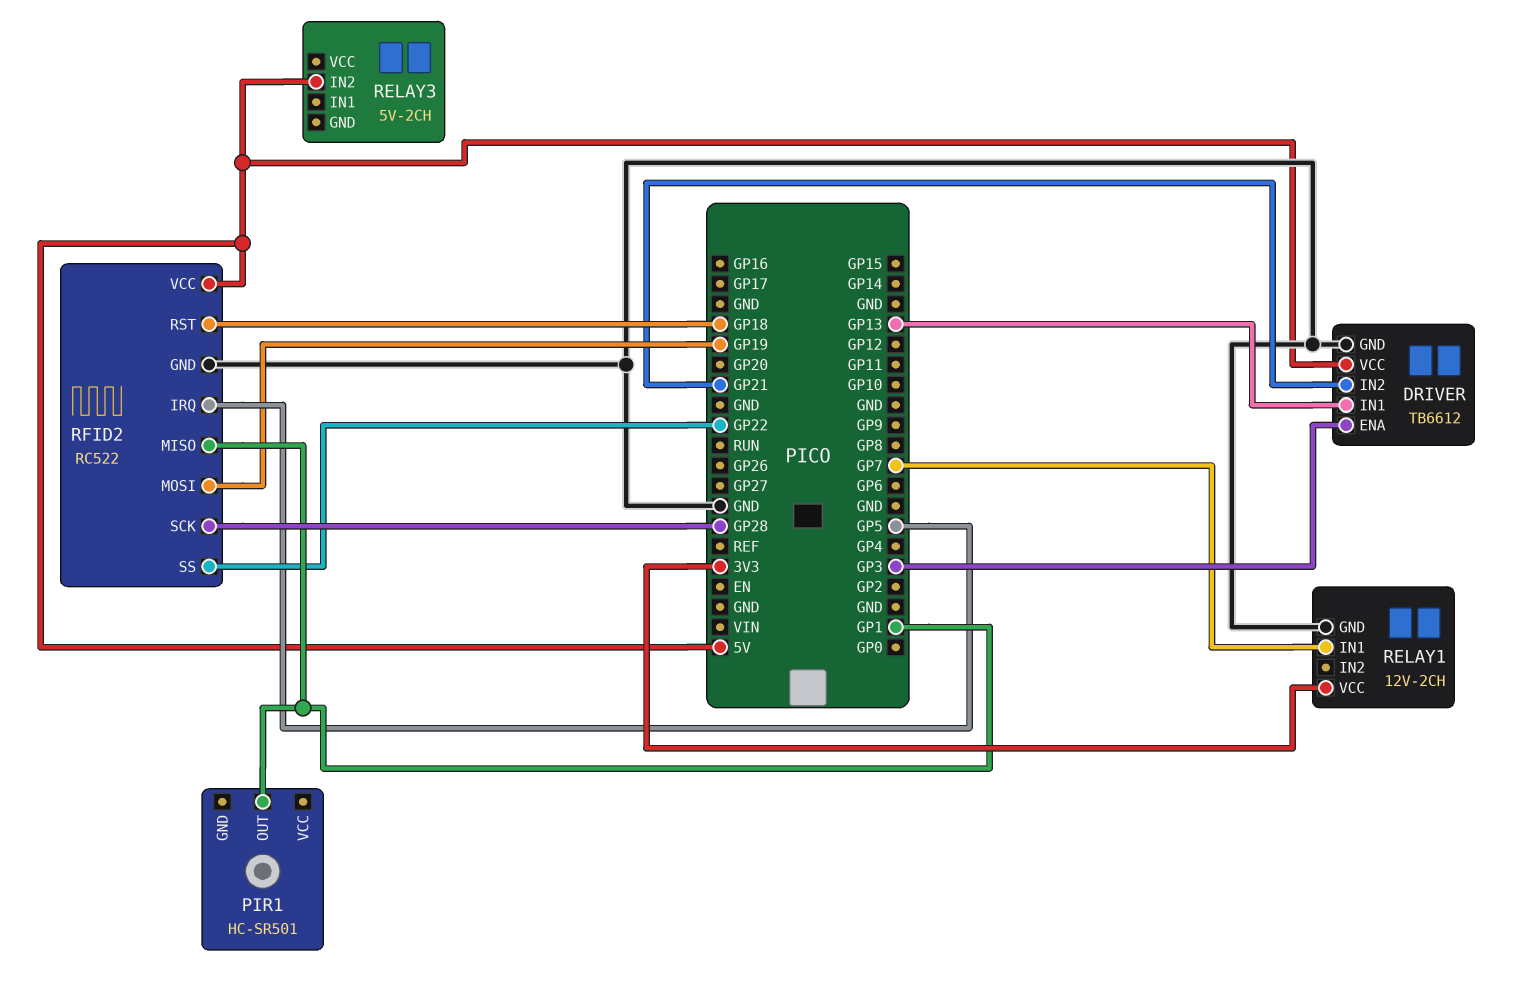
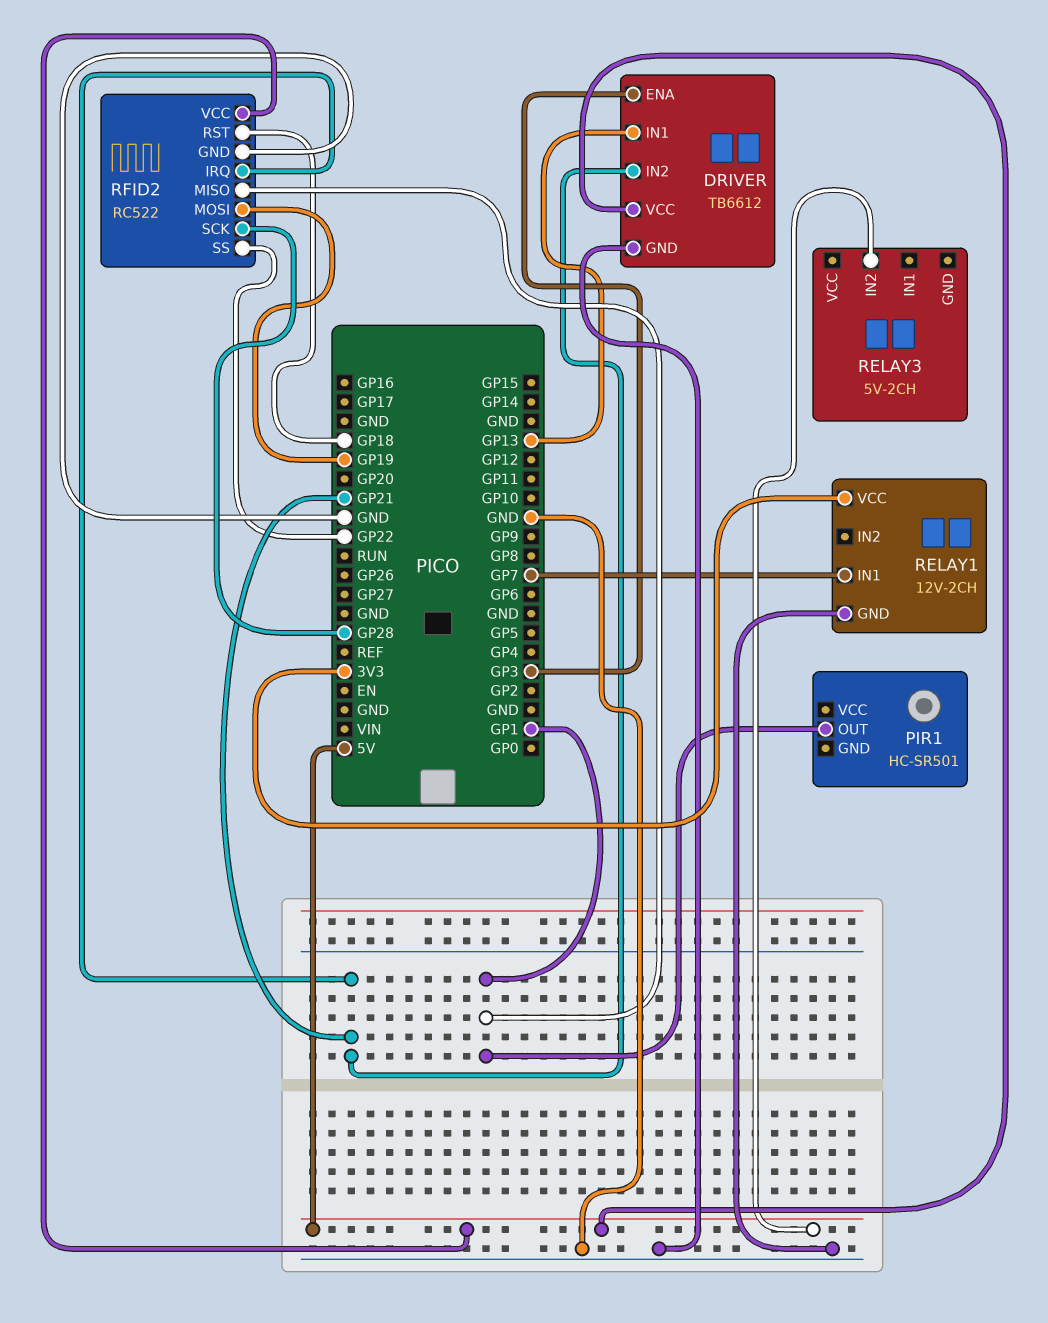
RFID2 pin IRQ: GP5 -> GP21

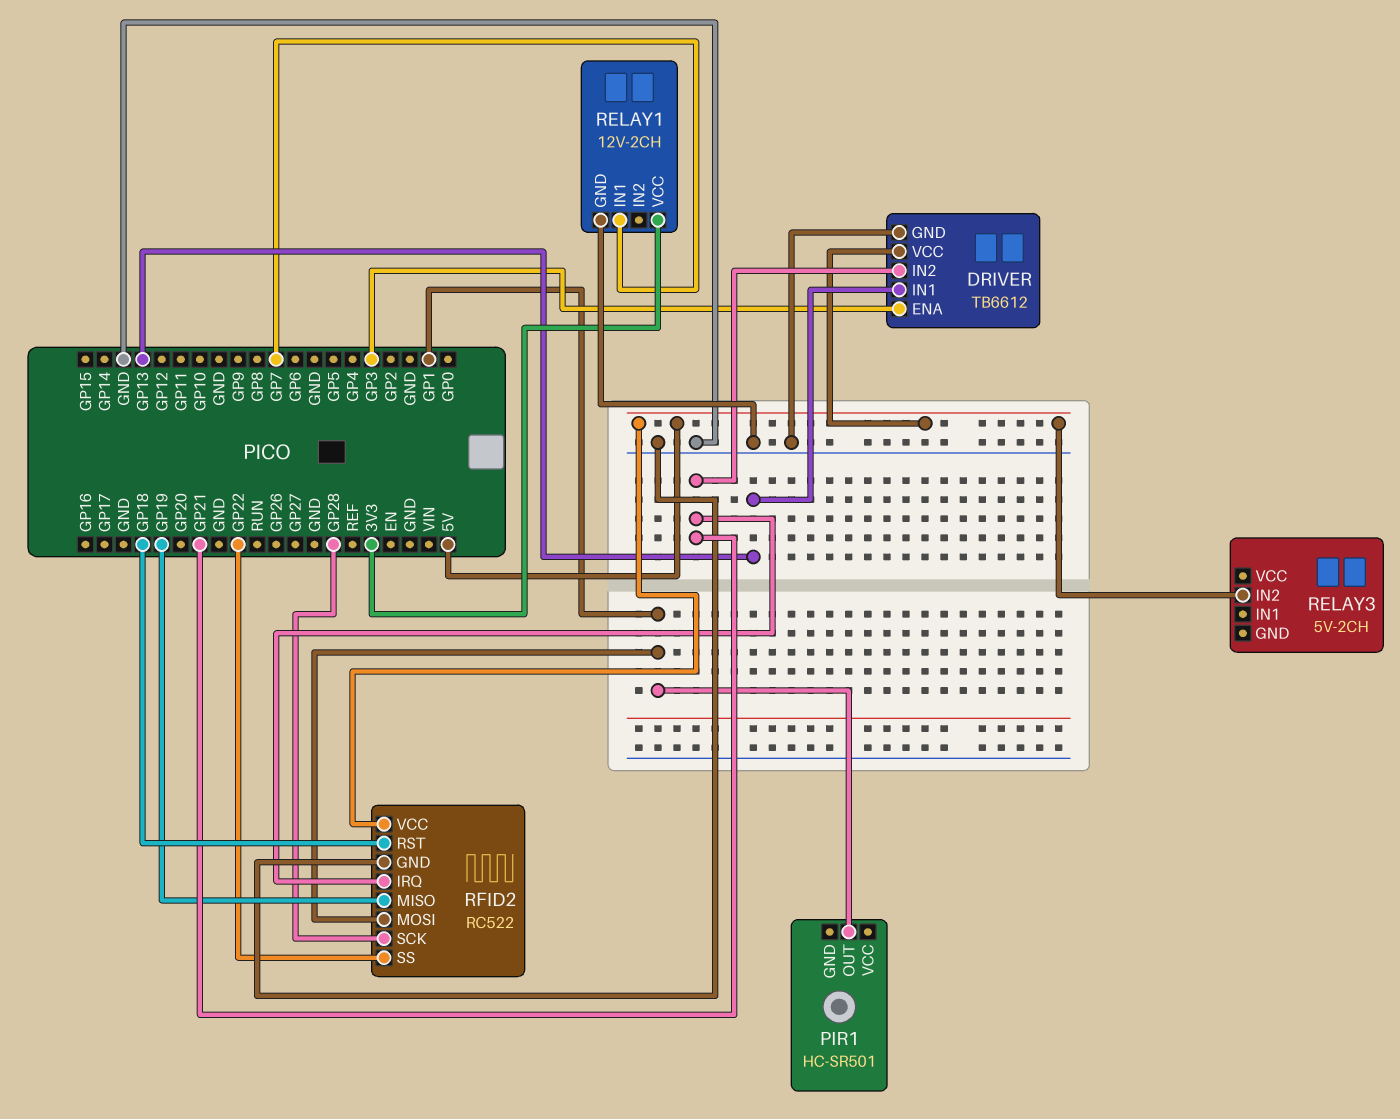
RFID2 pin MISO: GP1 -> GP19
RFID2 pin MOSI: GP19 -> GP1

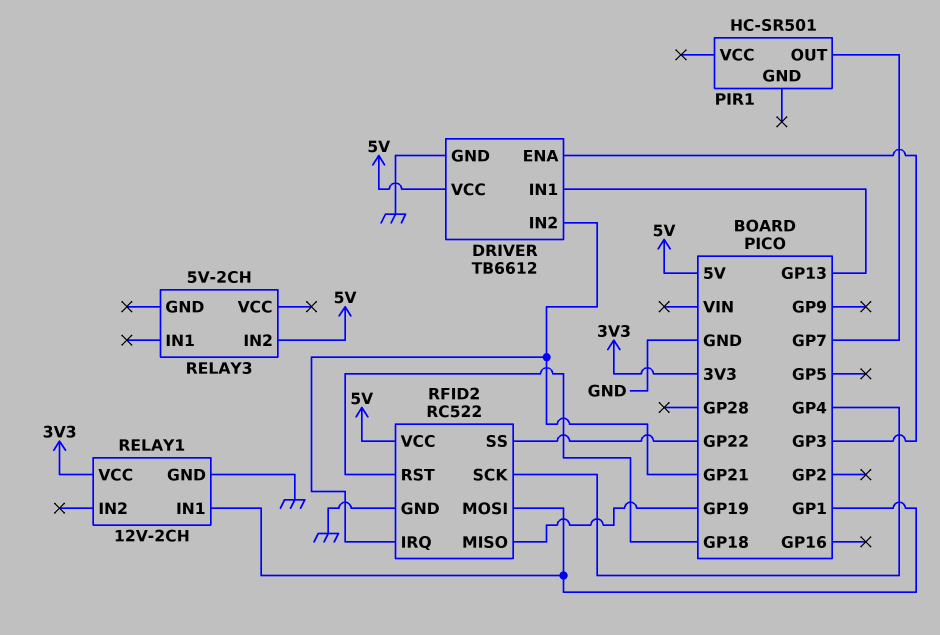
PIR1 pin OUT: GP1 -> GP7
RELAY1 pin IN1: GP7 -> GP1
RFID2 pin SCK: GP28 -> GP4

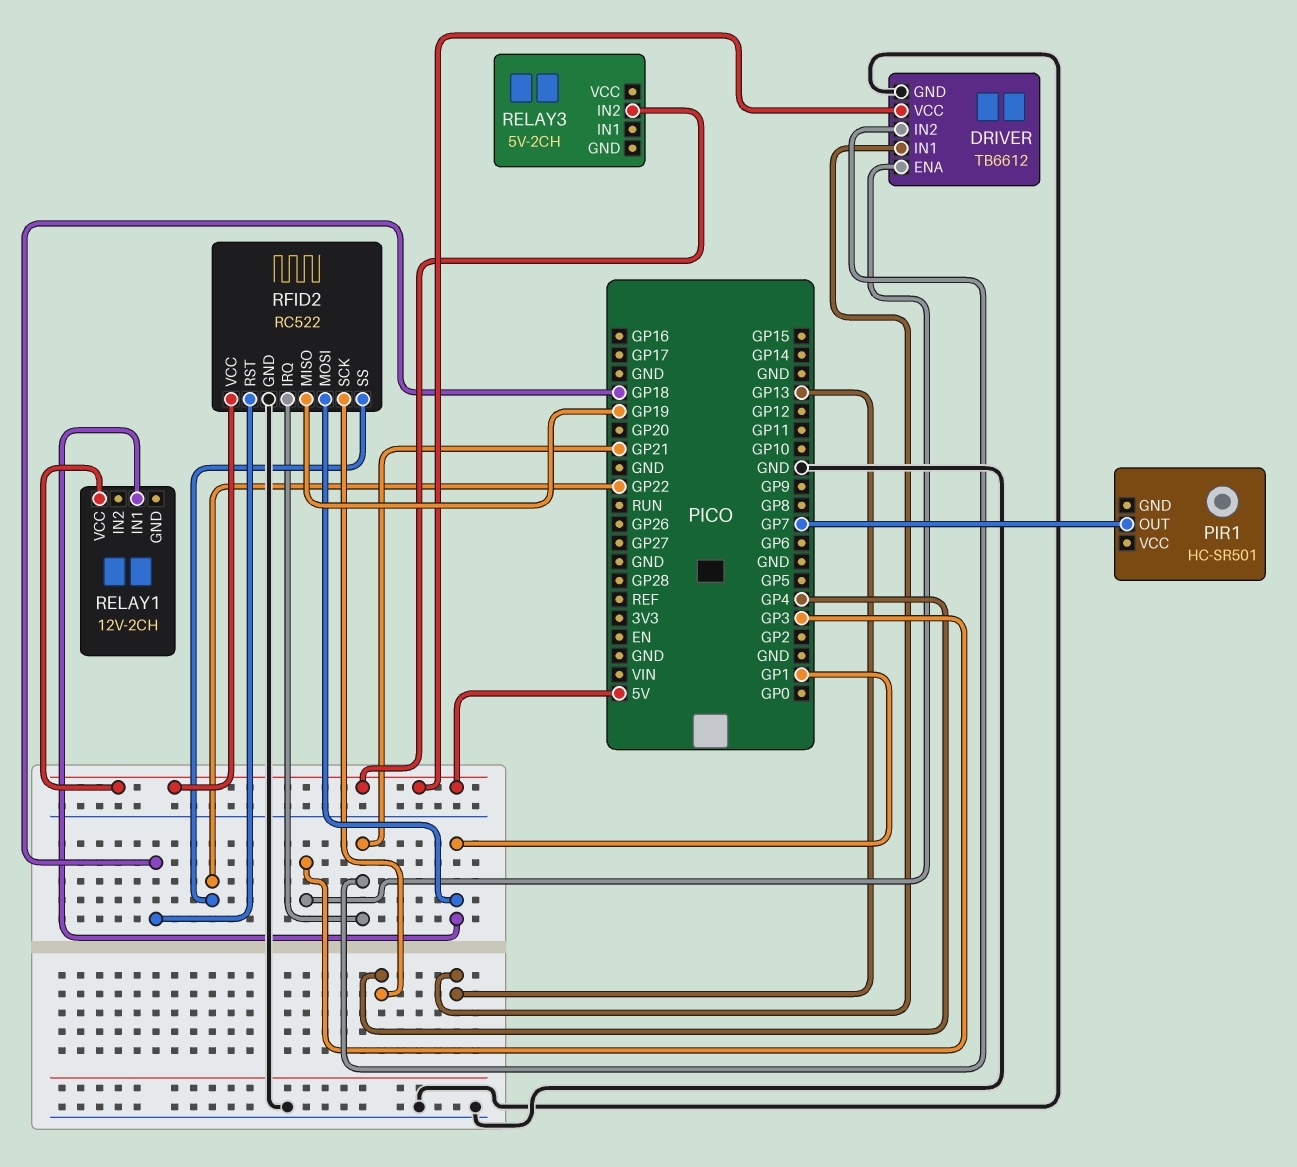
RELAY1 pin GND: GND -> none
RELAY1 pin VCC: 3V3 -> 5V

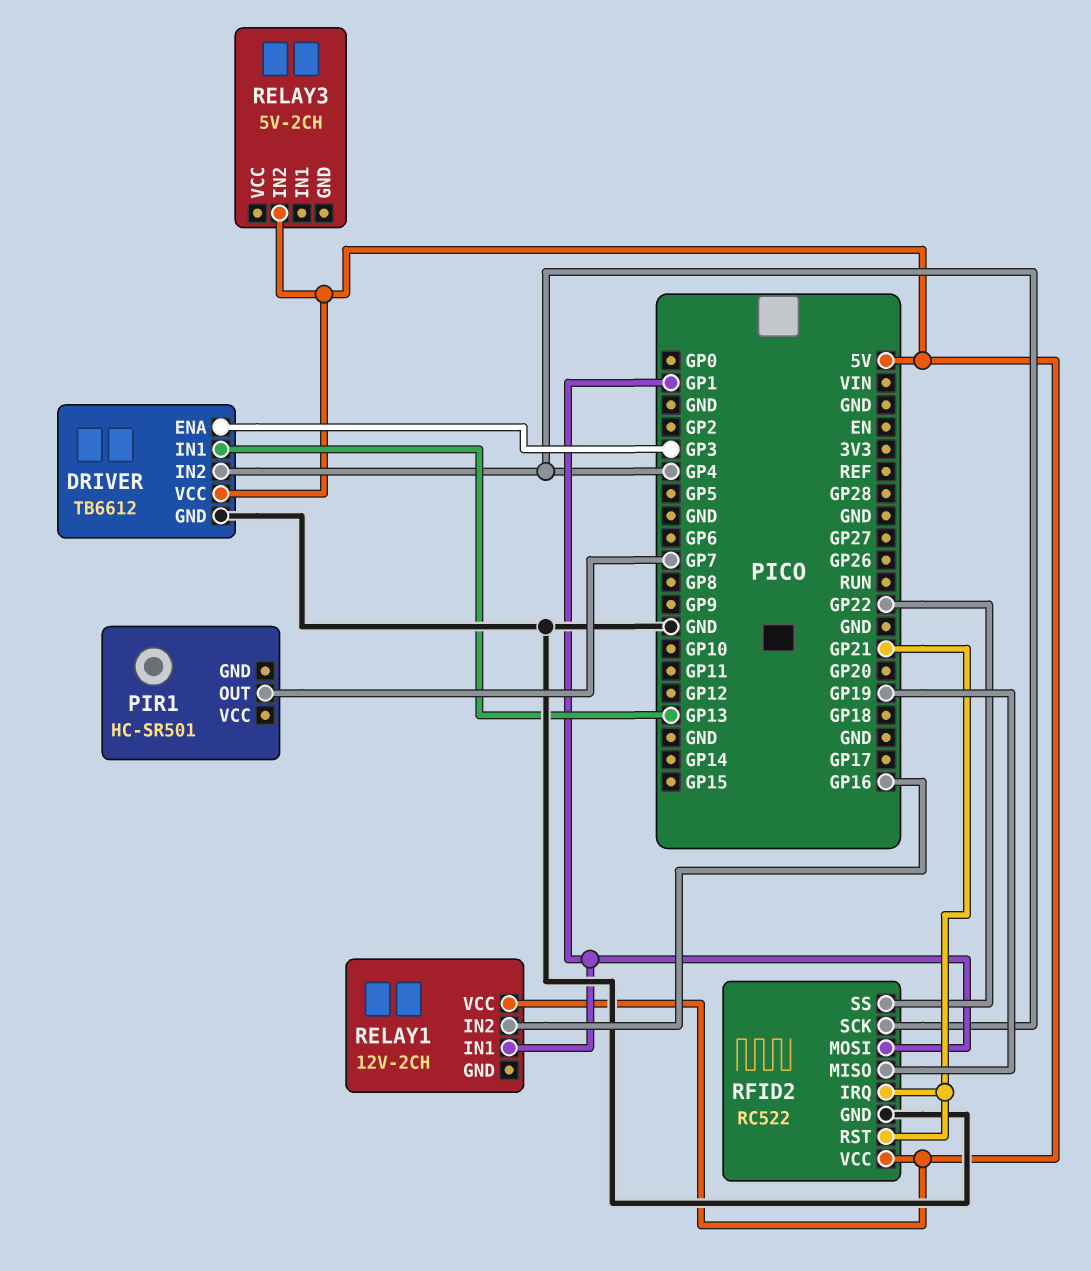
DRIVER pin IN2: GP21 -> GP4
RELAY1 pin IN2: none -> GP16
RFID2 pin RST: GP18 -> GP21

